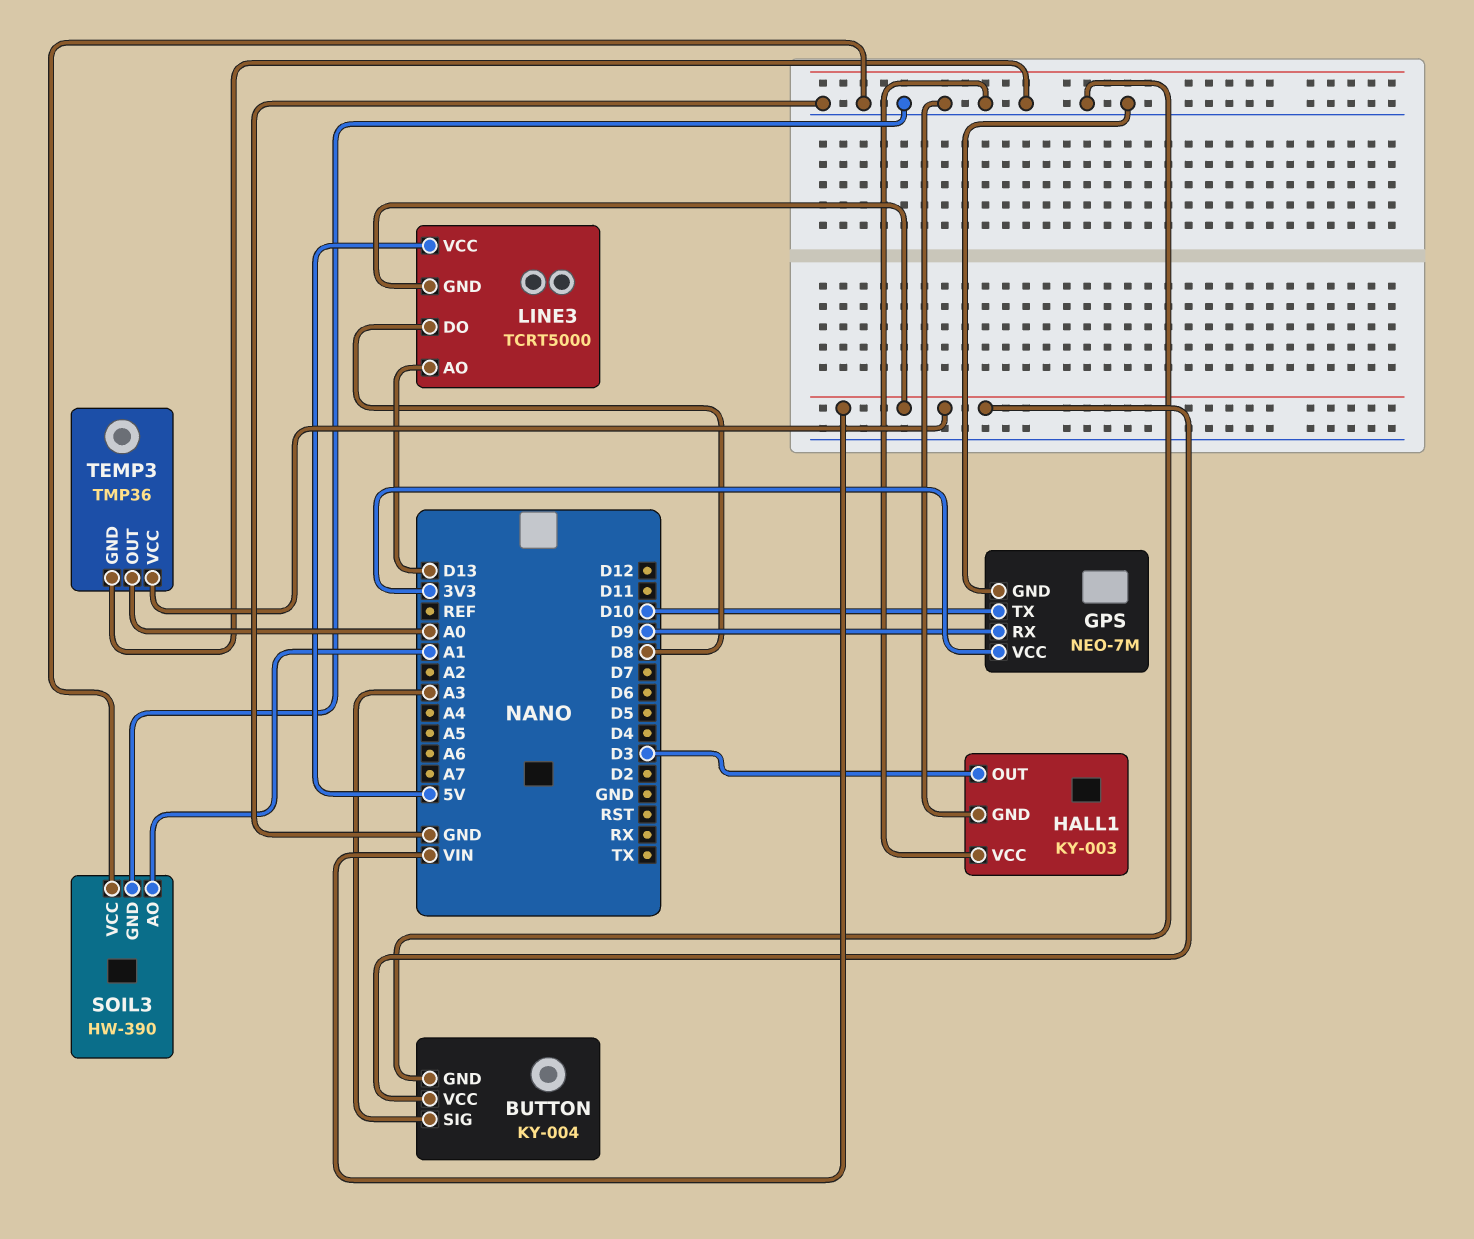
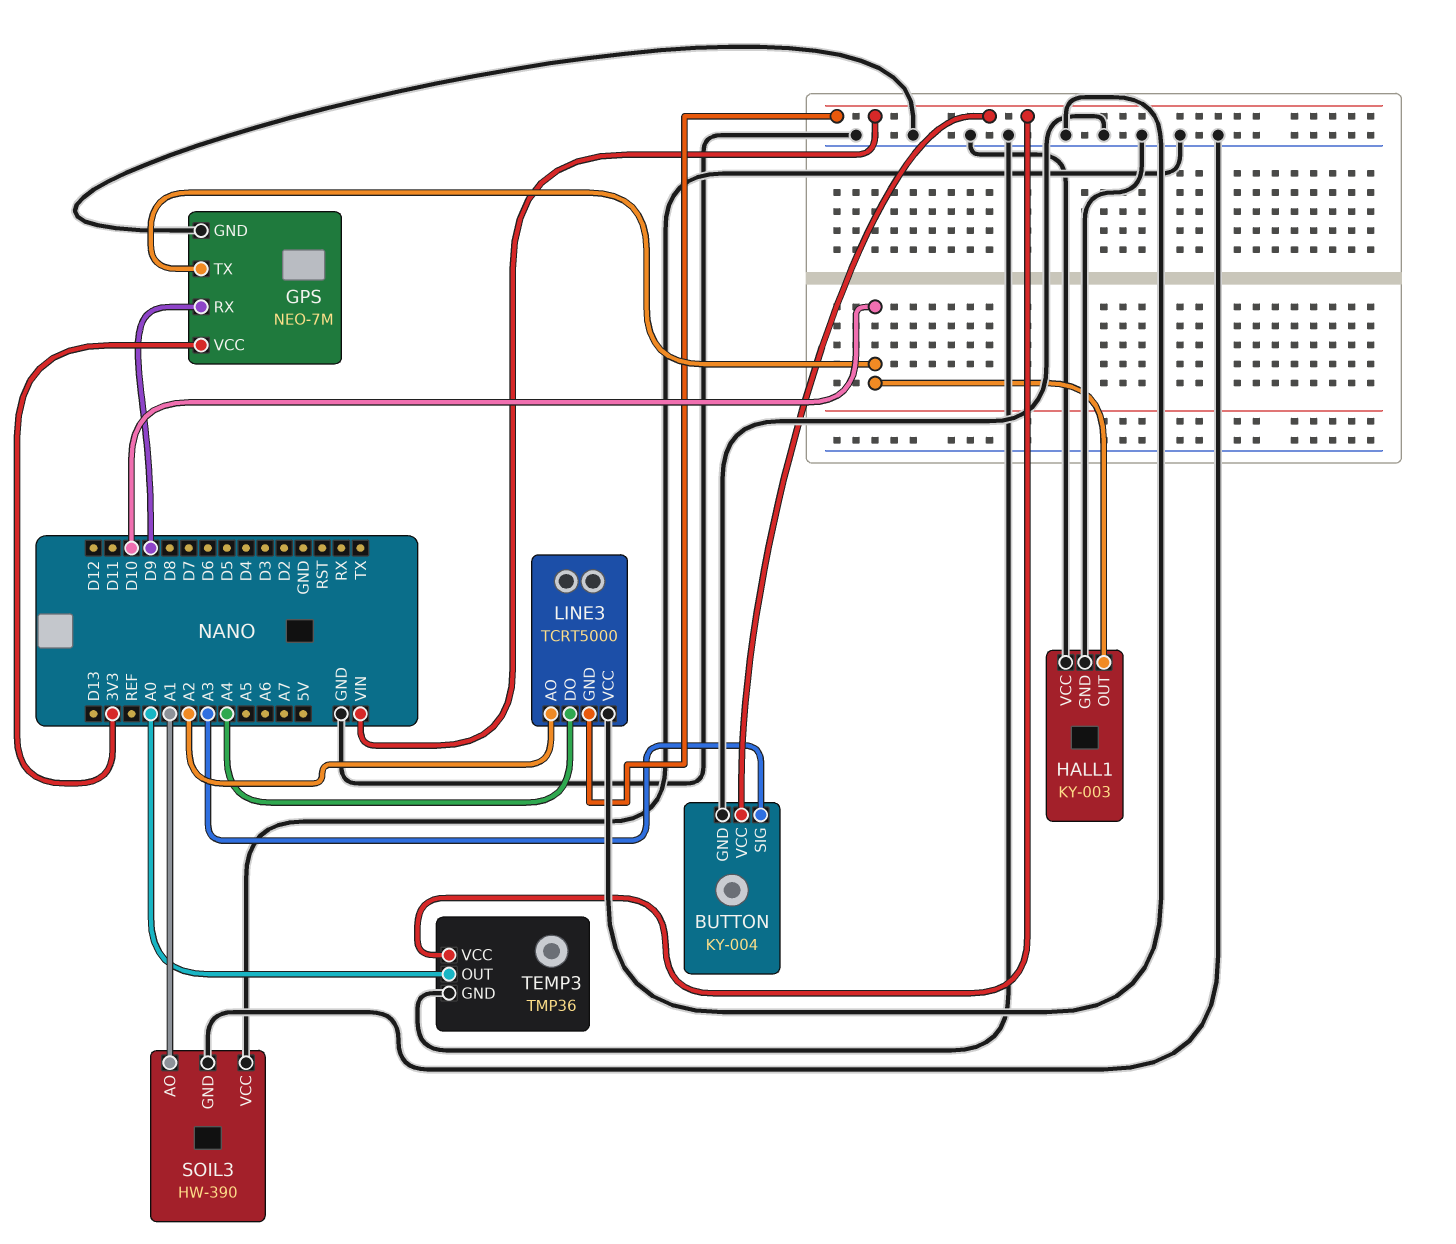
HALL1 pin OUT: D3 -> D10
LINE3 pin AO: D13 -> A2
LINE3 pin DO: D8 -> A4
LINE3 pin VCC: 5V -> GND

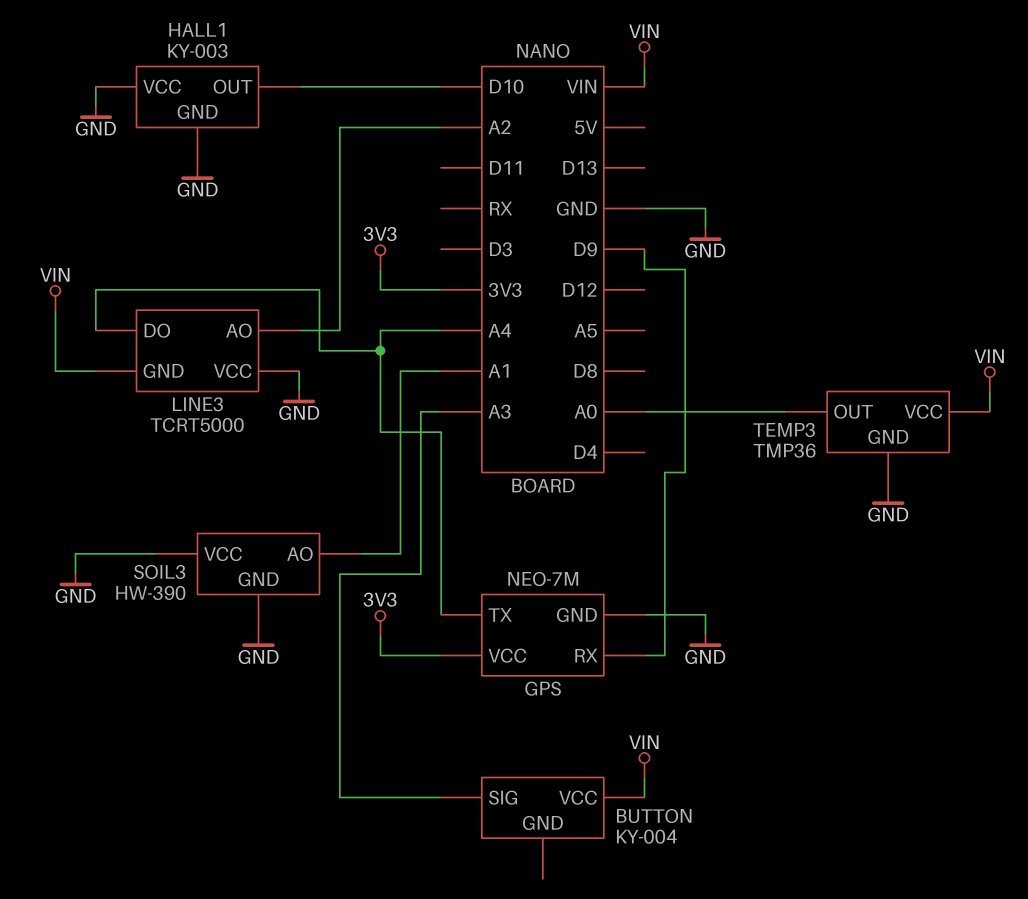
BUTTON pin GND: GND -> none
GPS pin TX: D10 -> A4

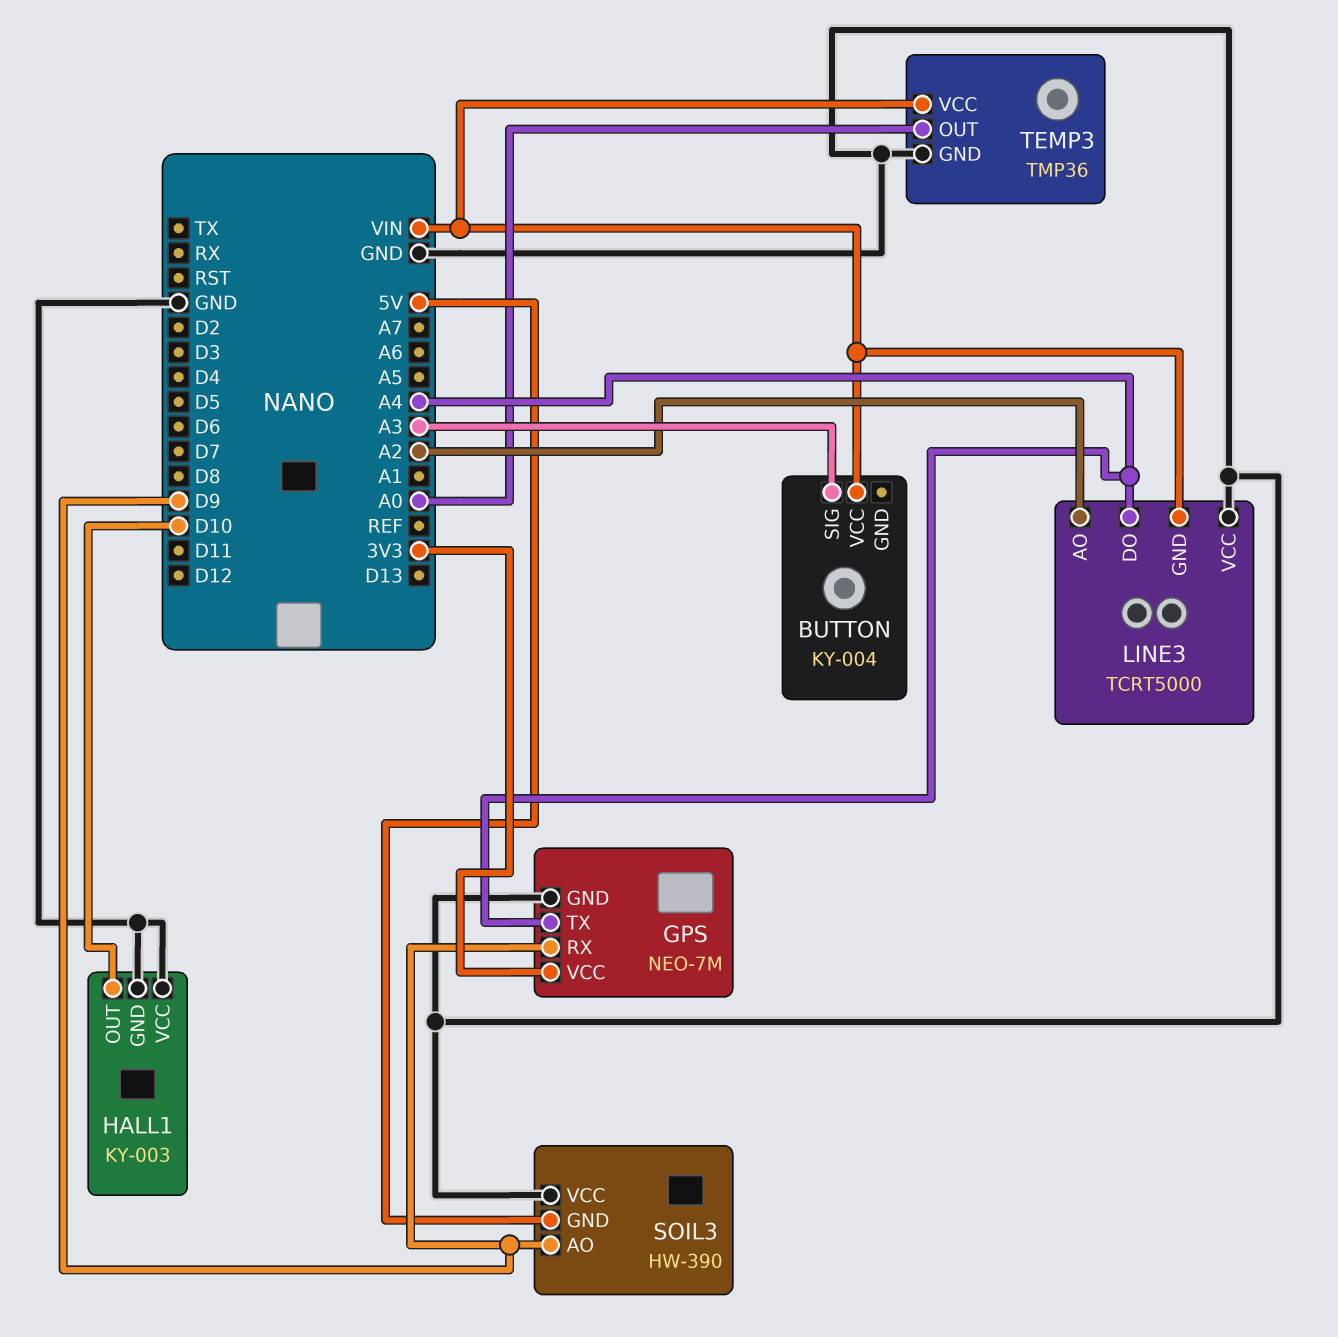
SOIL3 pin AO: A1 -> D9
SOIL3 pin GND: GND -> 5V

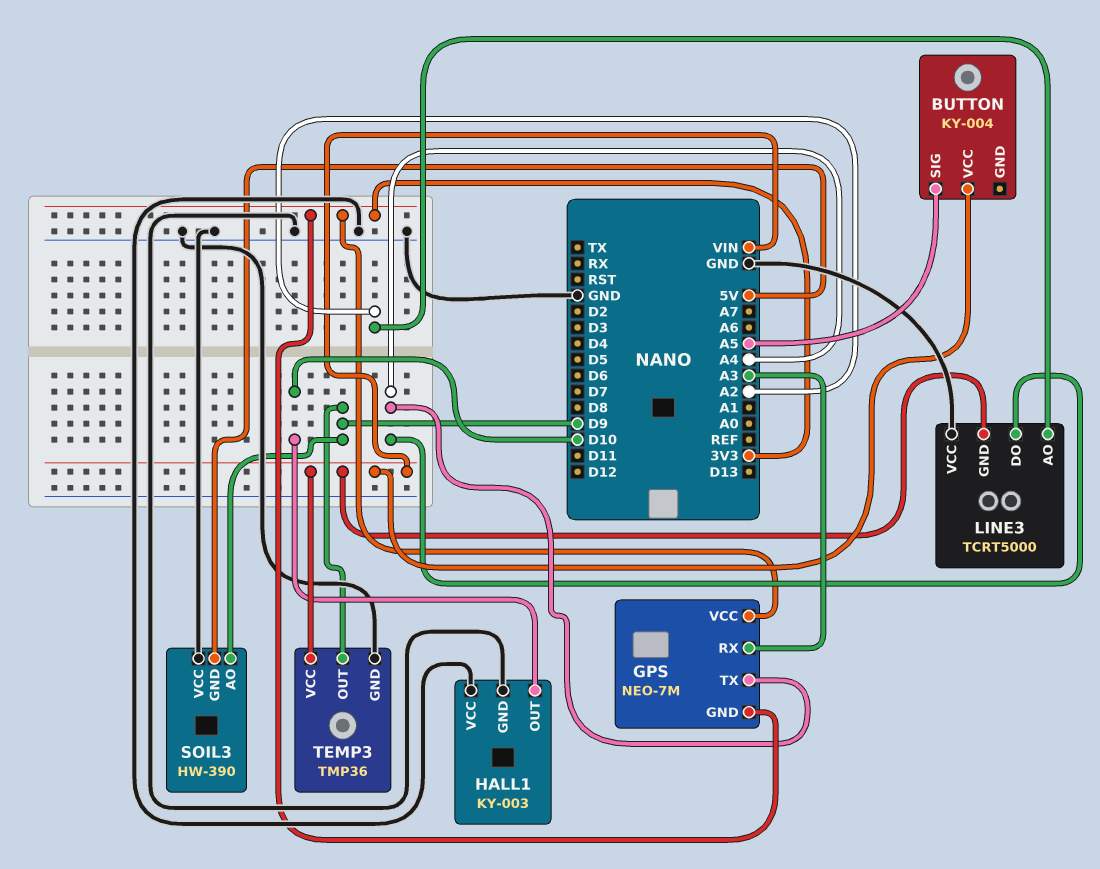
BUTTON pin SIG: A3 -> A5
GPS pin GND: GND -> 3V3
GPS pin RX: D9 -> A3
TEMP3 pin OUT: A0 -> D9

